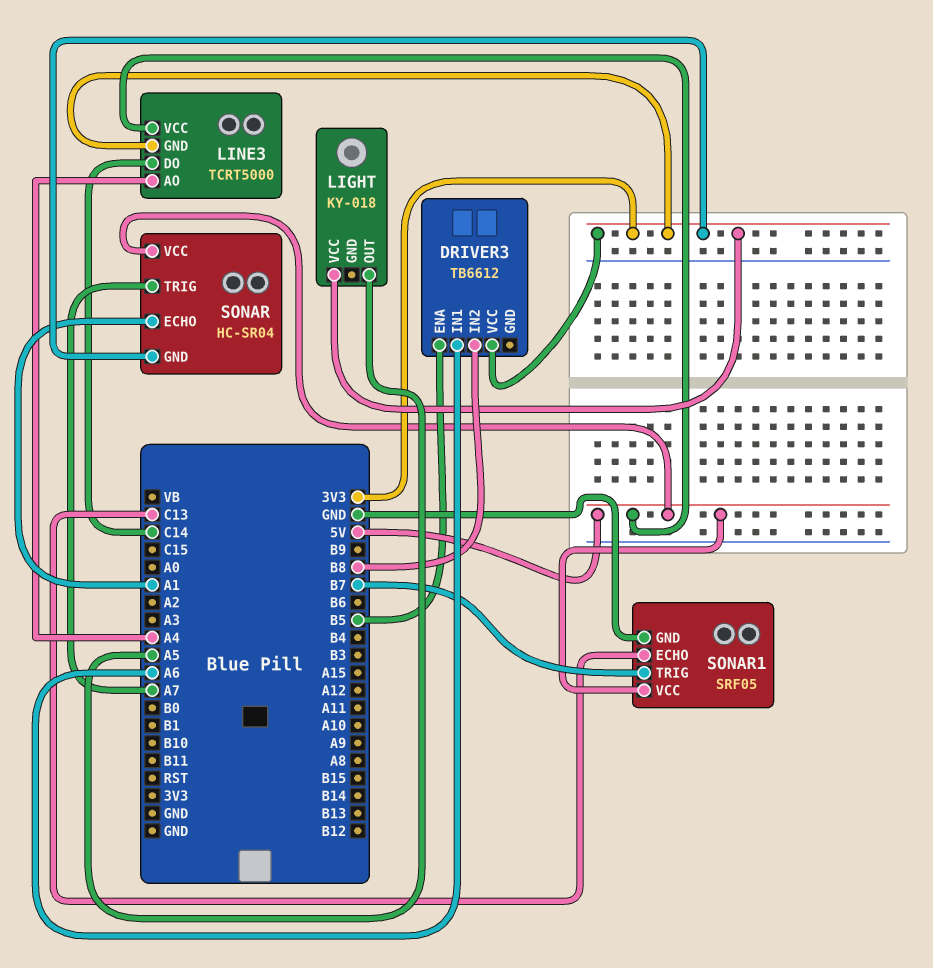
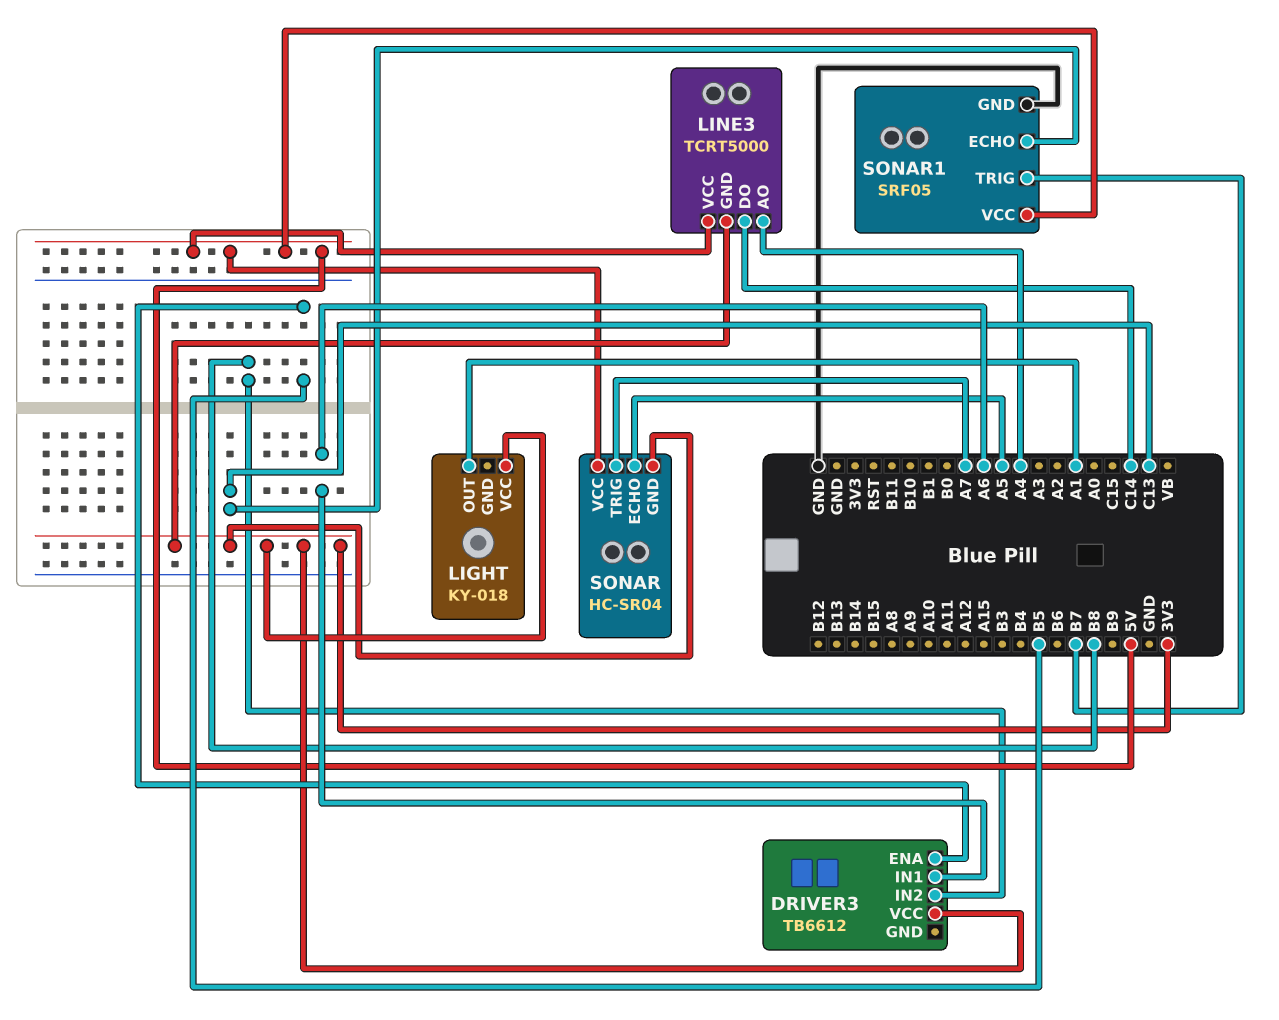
LIGHT pin OUT: A5 -> A1
SONAR pin ECHO: A1 -> A5

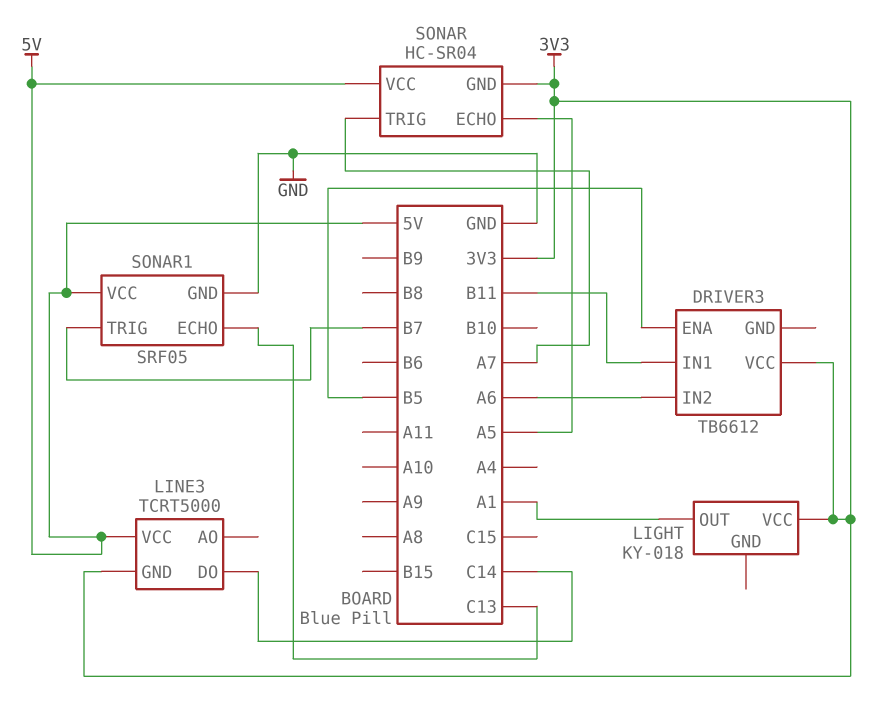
DRIVER3 pin IN1: A6 -> B11
DRIVER3 pin IN2: B8 -> A6
LINE3 pin AO: A4 -> none

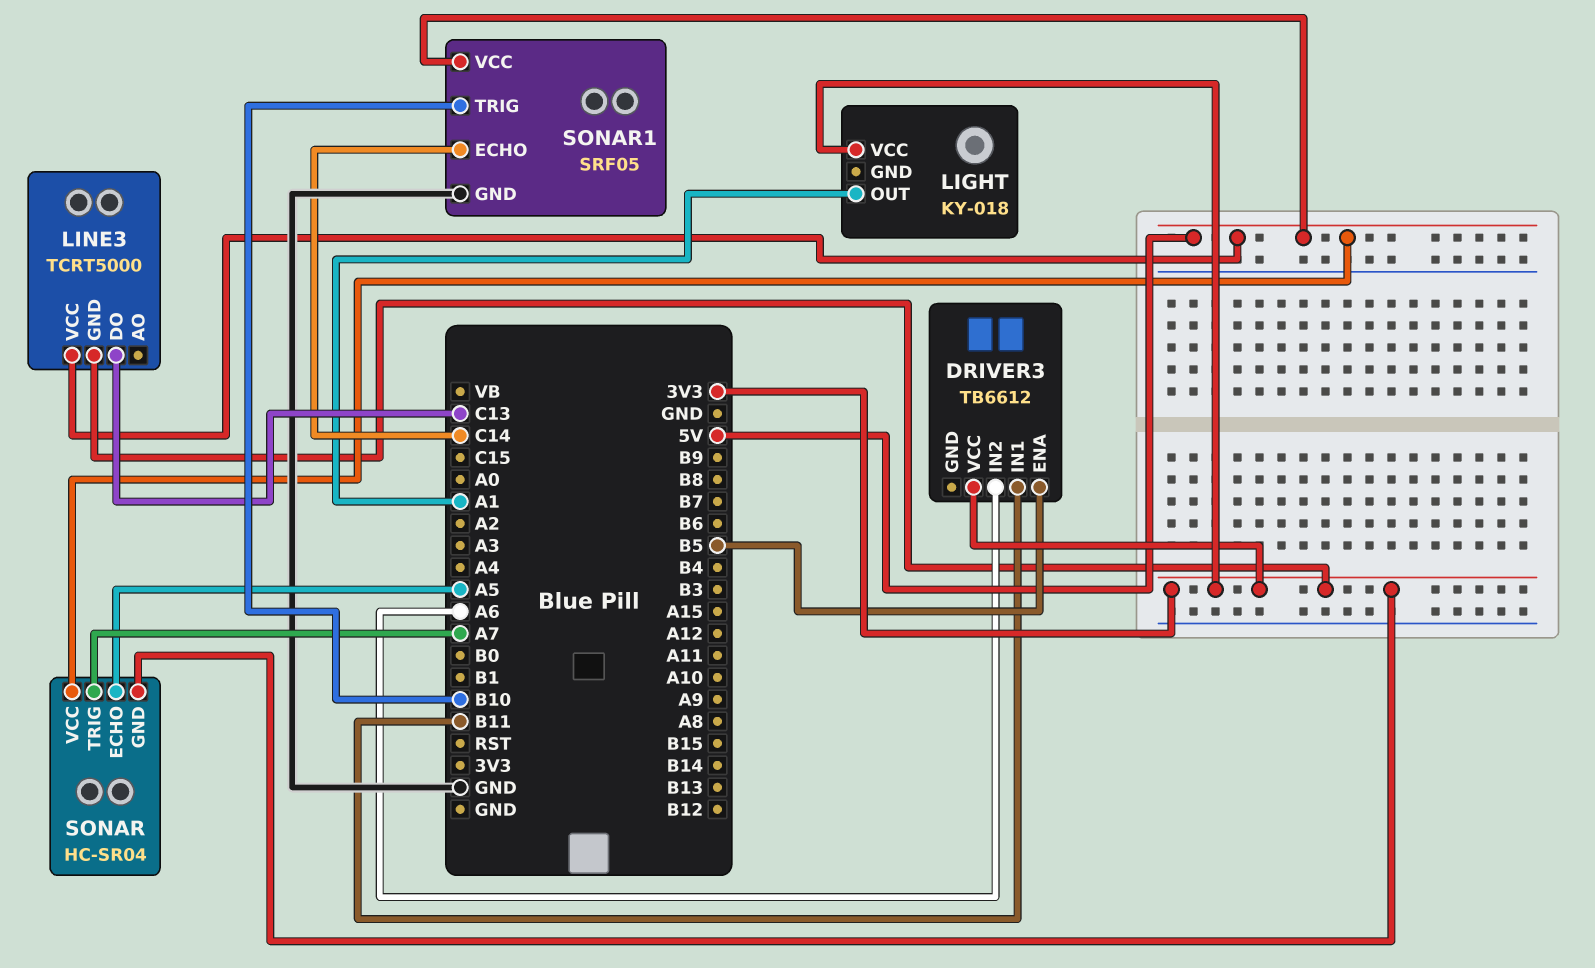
LINE3 pin DO: C14 -> C13
SONAR1 pin ECHO: C13 -> C14
SONAR1 pin TRIG: B7 -> B10

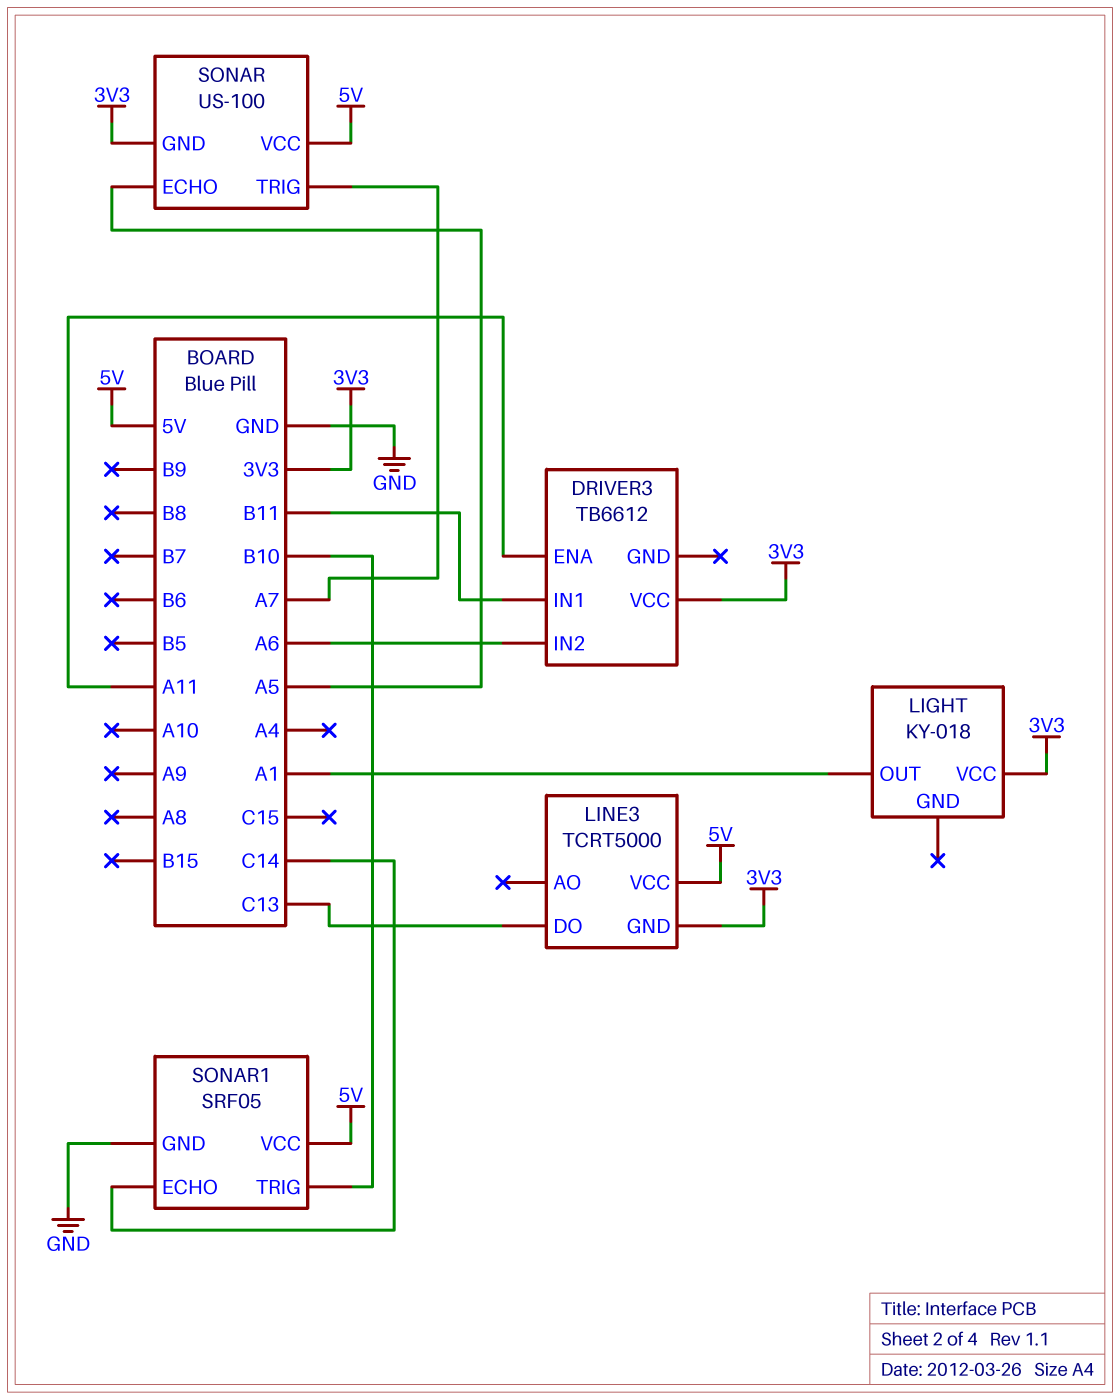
DRIVER3 pin ENA: B5 -> A11
SONAR: HC-SR04 -> US-100

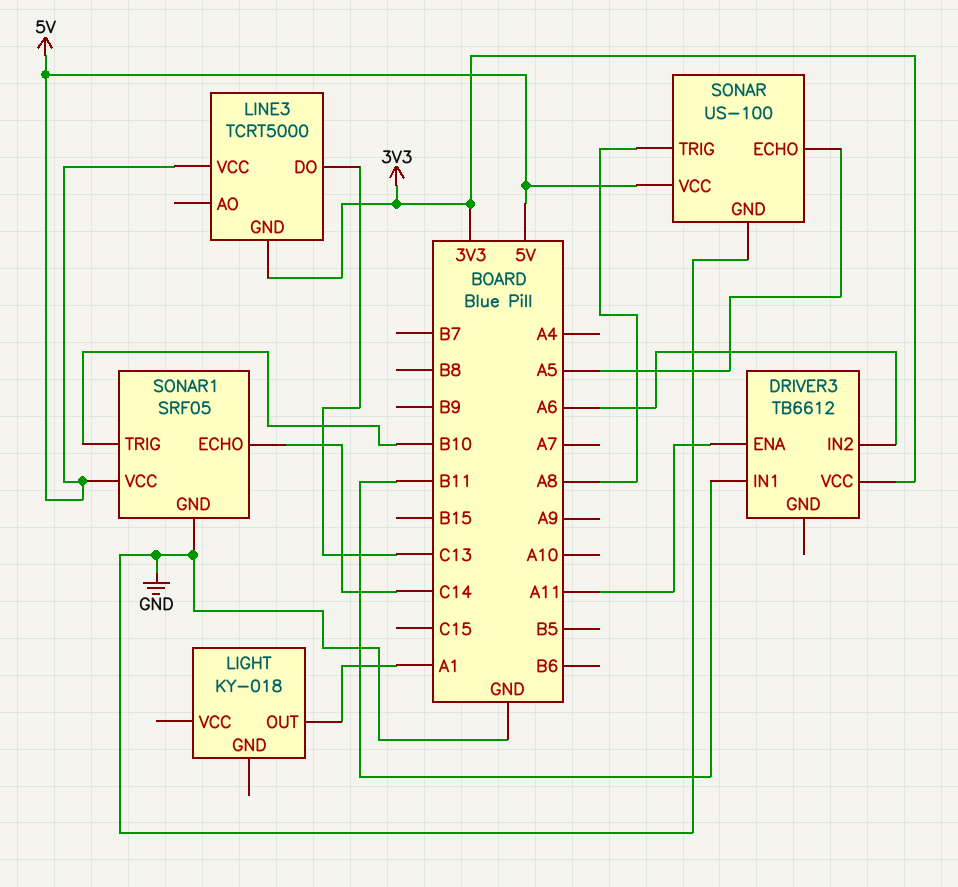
LIGHT pin VCC: 3V3 -> none
SONAR pin GND: 3V3 -> GND
SONAR pin TRIG: A7 -> A8

